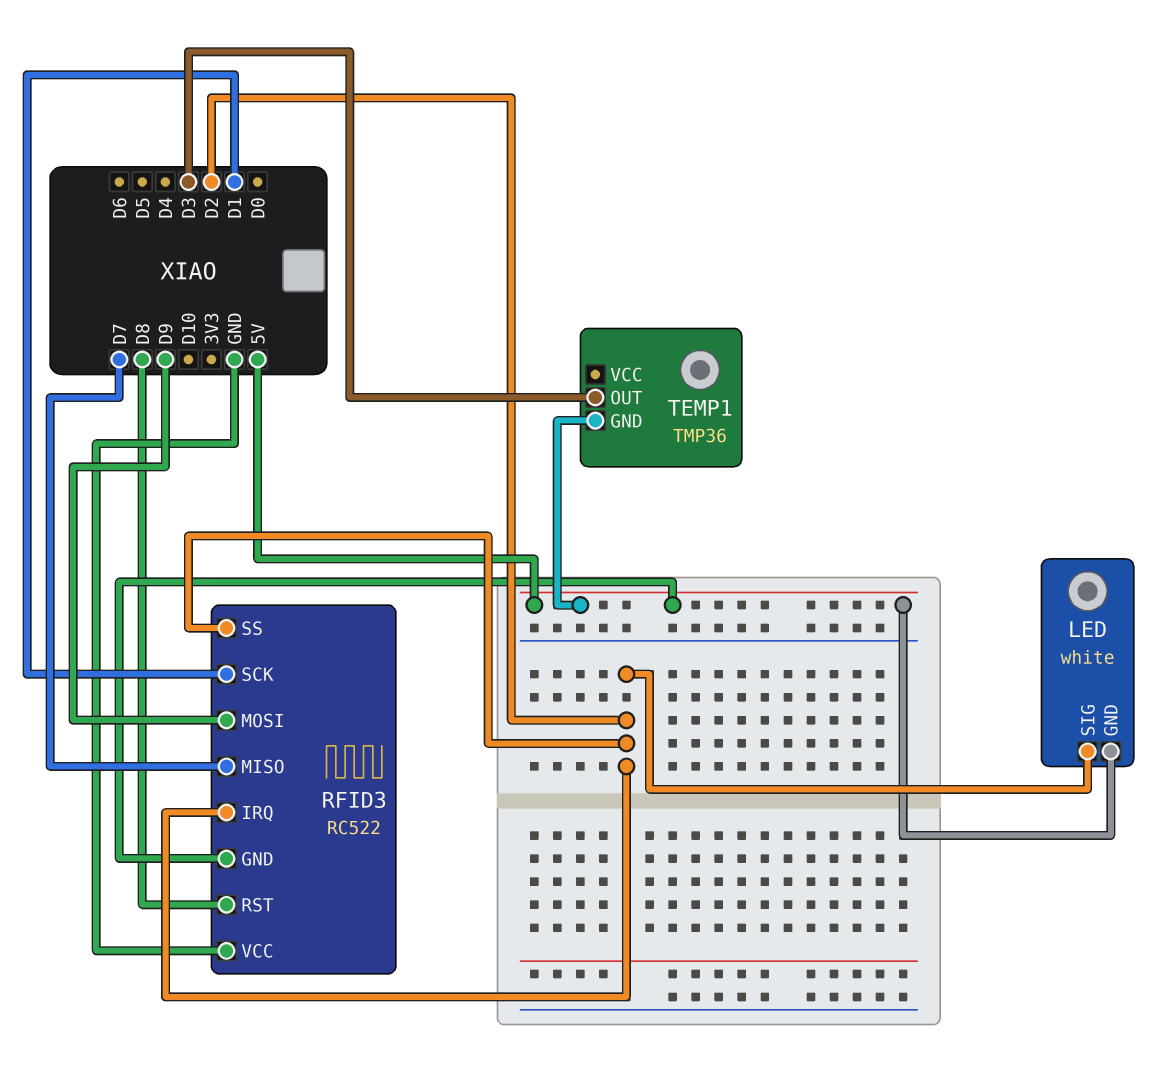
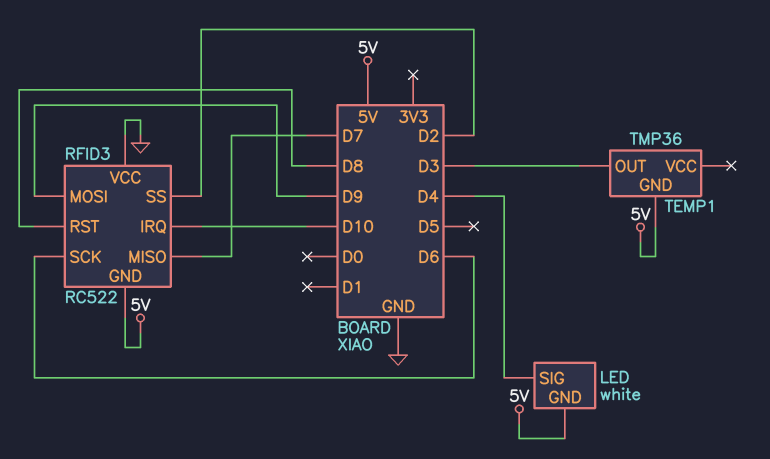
LED pin SIG: D2 -> D4
RFID3 pin IRQ: D2 -> D10
RFID3 pin SCK: D1 -> D6

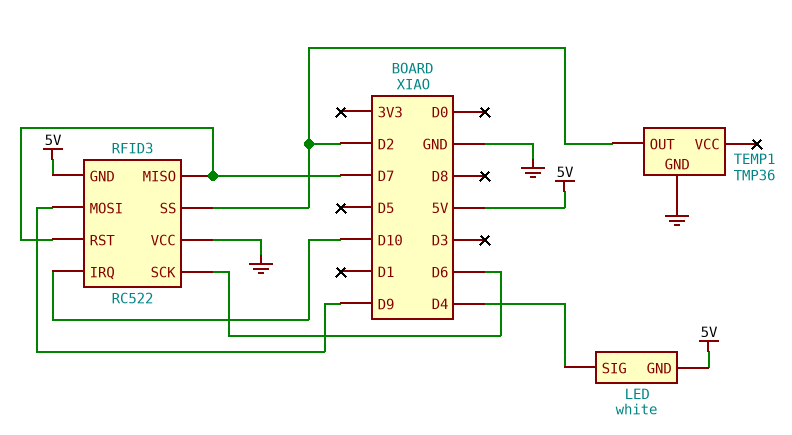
RFID3 pin RST: D8 -> D7
TEMP1 pin GND: 5V -> GND
TEMP1 pin OUT: D3 -> D2

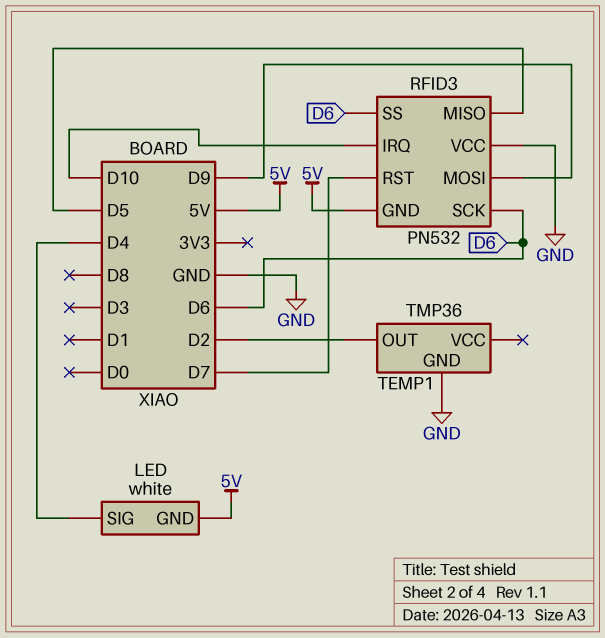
RFID3: RC522 -> PN532
RFID3 pin MISO: D7 -> D5
RFID3 pin SS: D2 -> D6

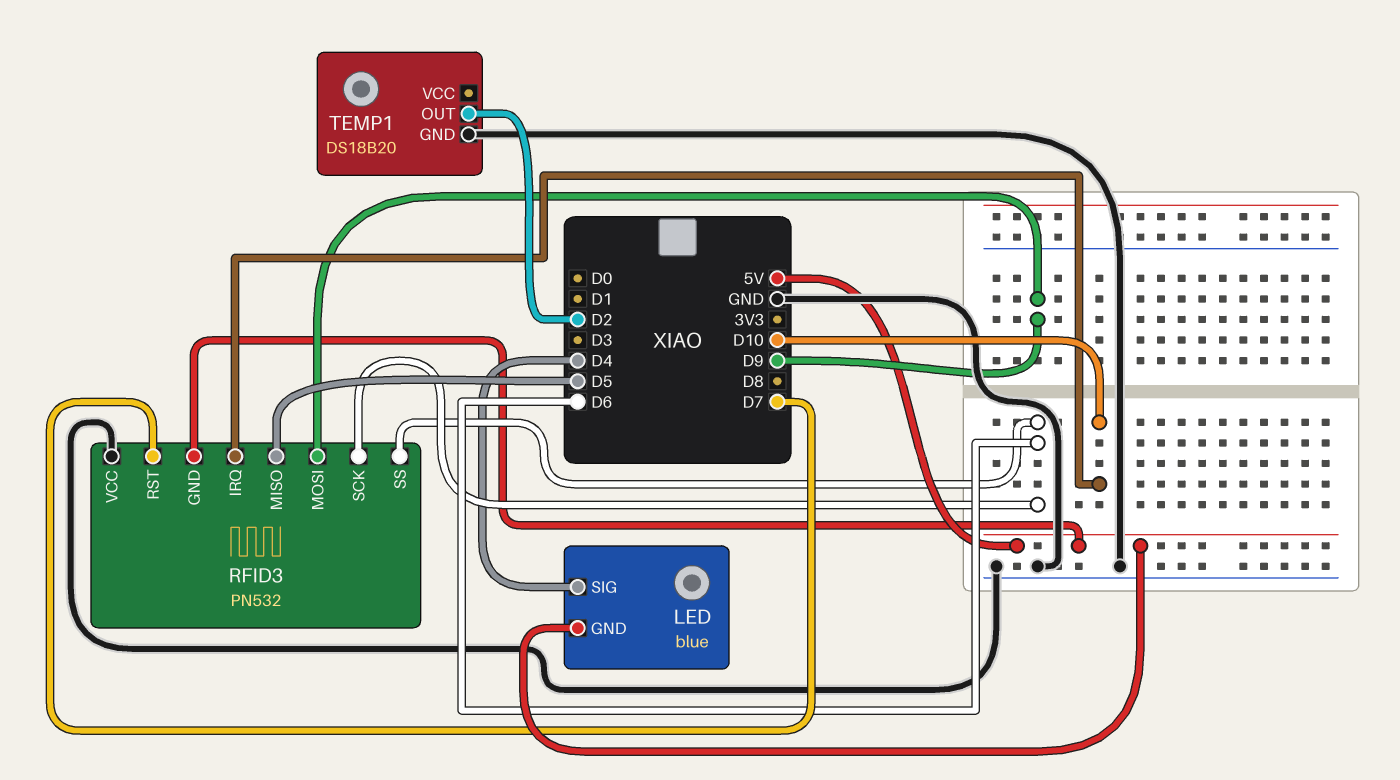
LED: white -> blue
TEMP1: TMP36 -> DS18B20

